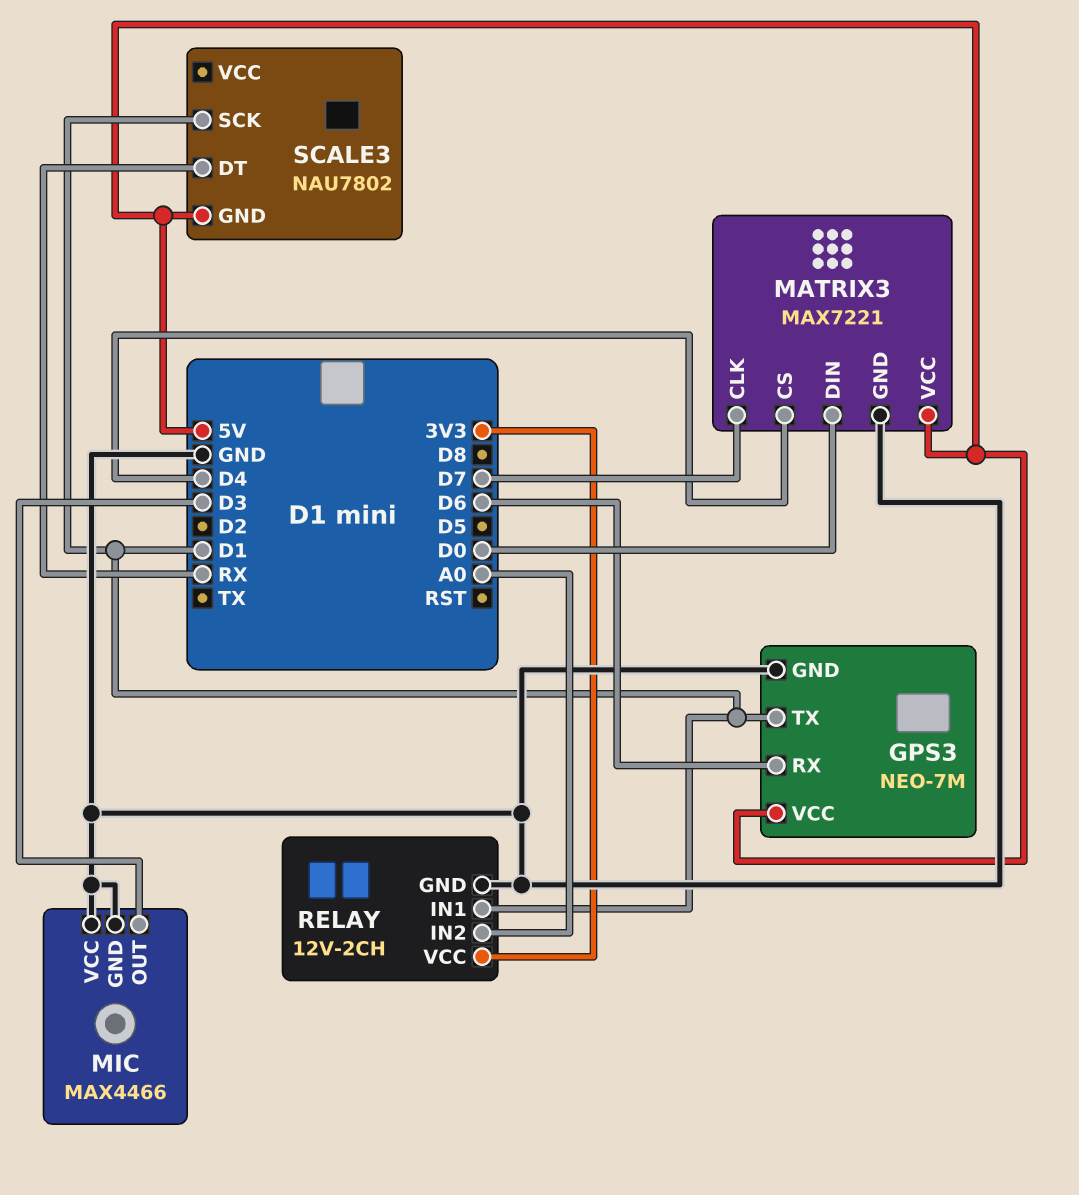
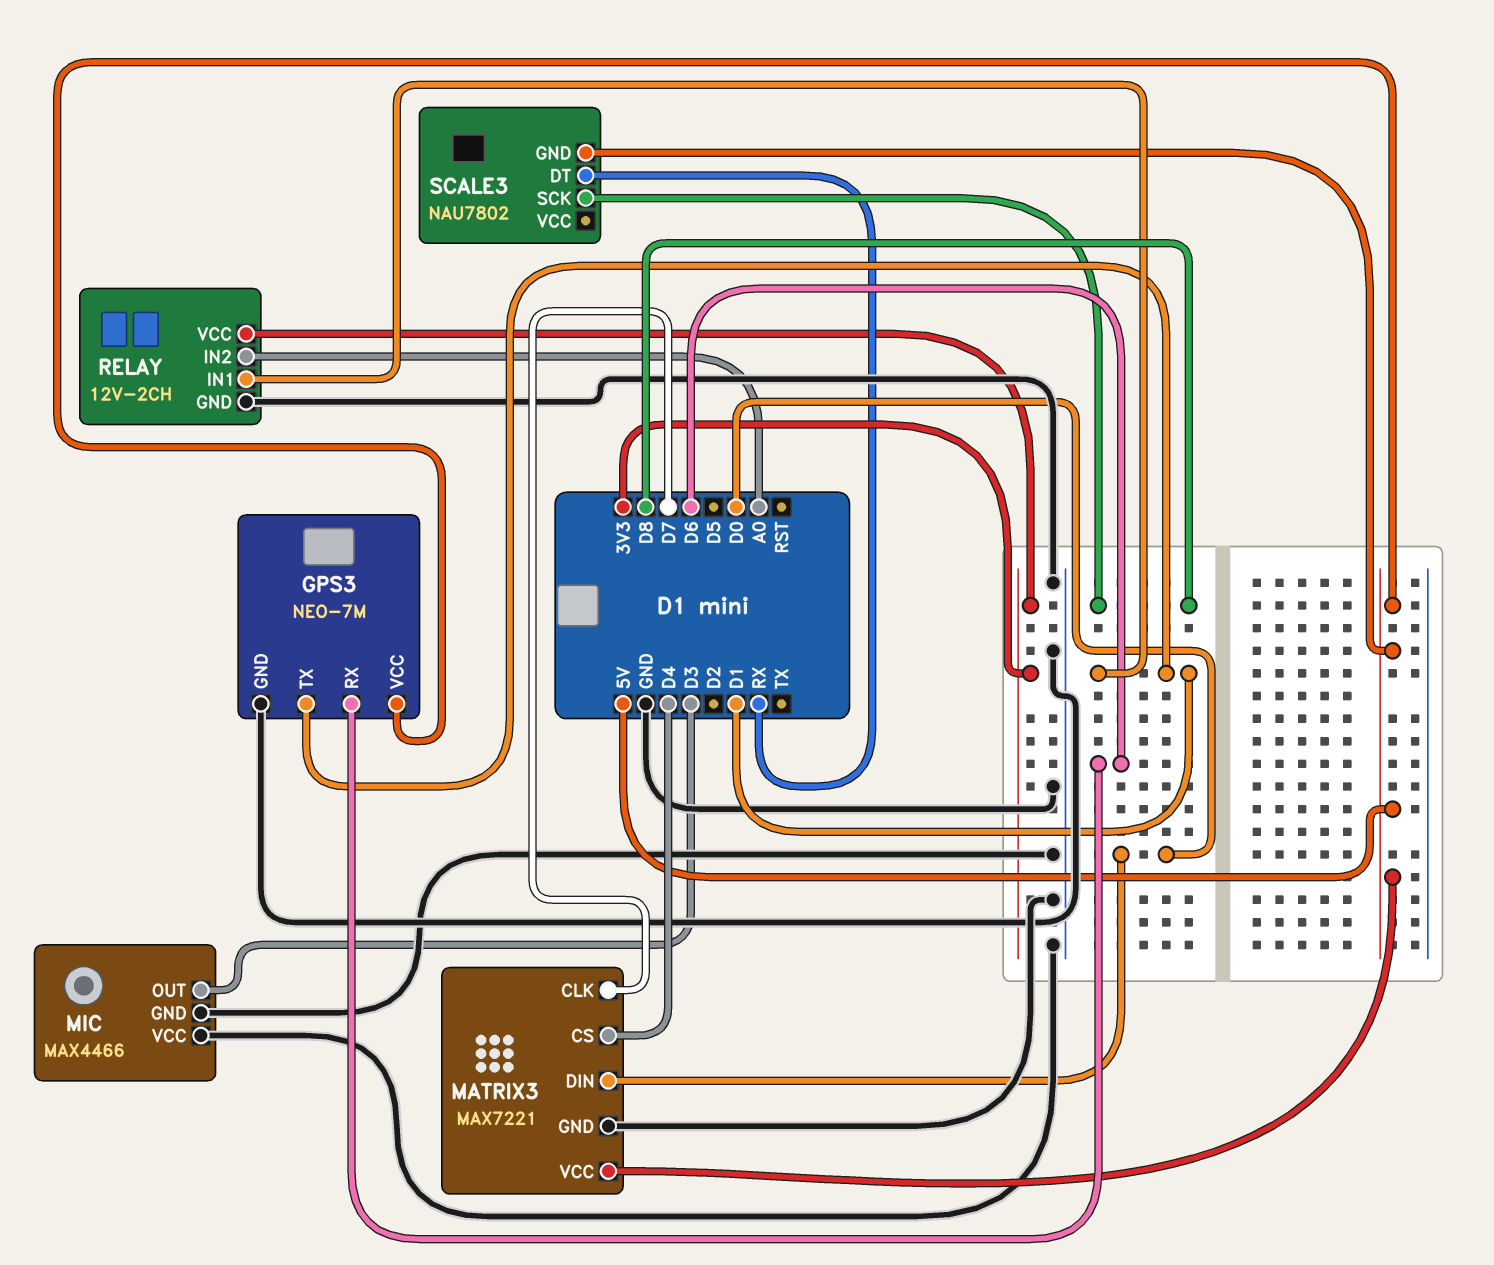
SCALE3 pin SCK: D1 -> D8

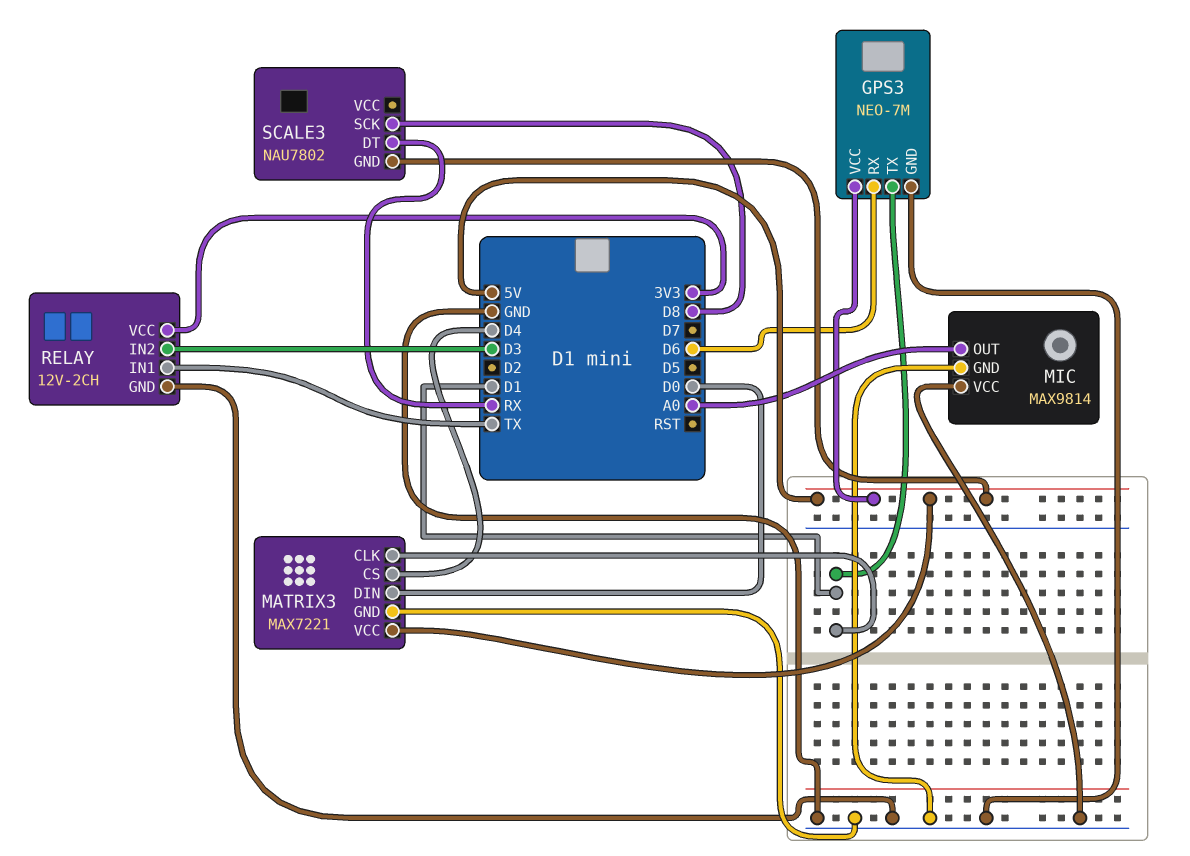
MATRIX3 pin CLK: D7 -> D1
MIC: MAX4466 -> MAX9814
MIC pin OUT: D3 -> A0
RELAY pin IN1: D1 -> TX
RELAY pin IN2: A0 -> D3

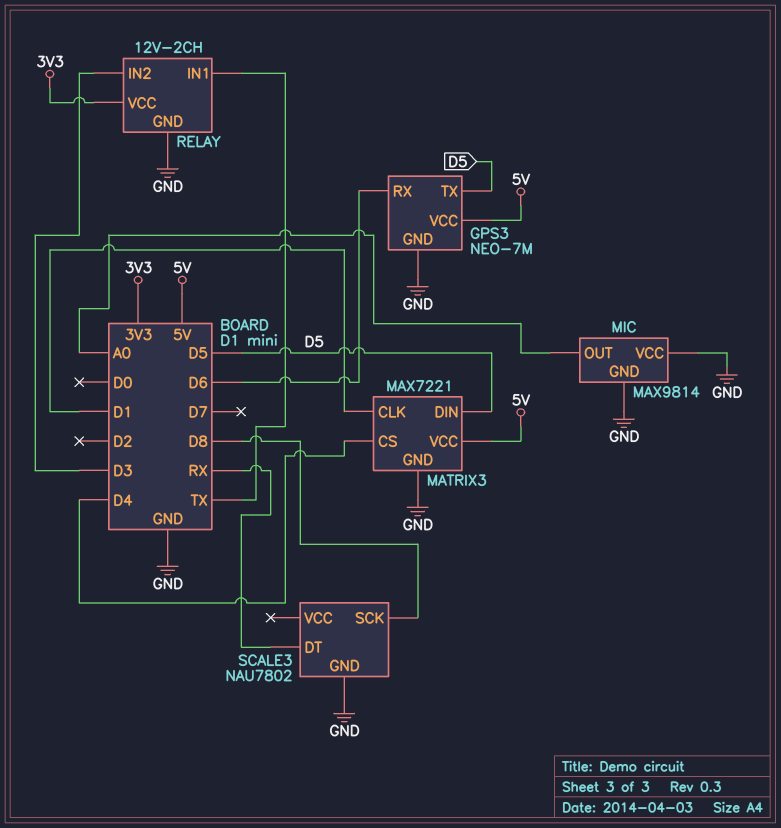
GPS3 pin TX: D1 -> D5
MATRIX3 pin DIN: D0 -> D5
SCALE3 pin GND: 5V -> GND

